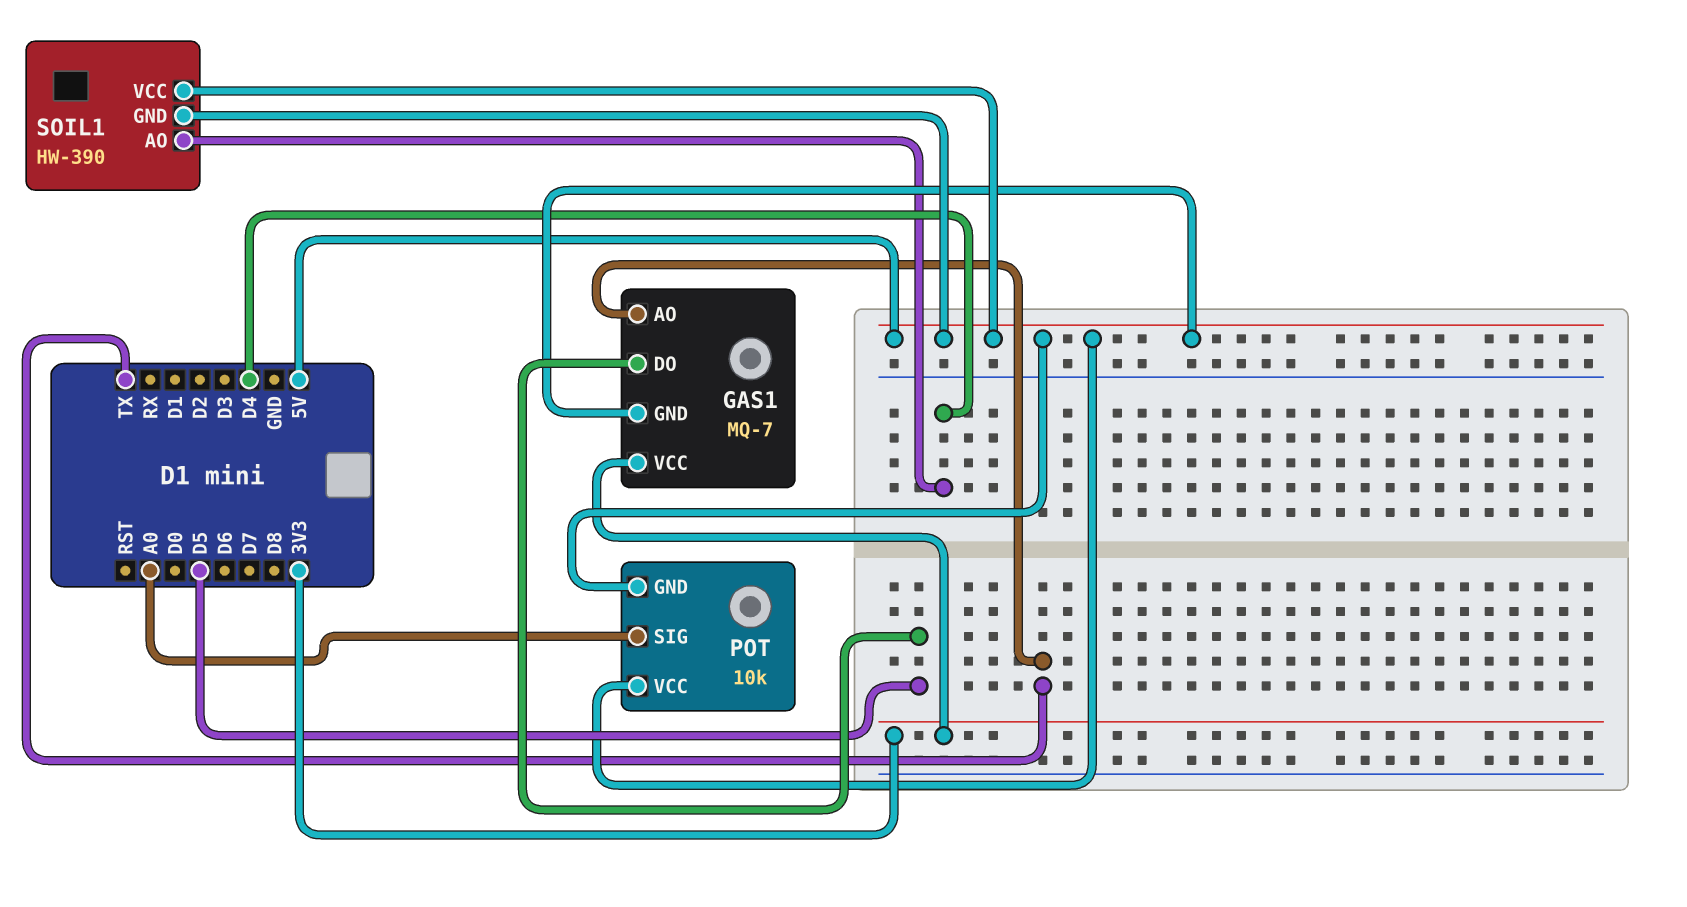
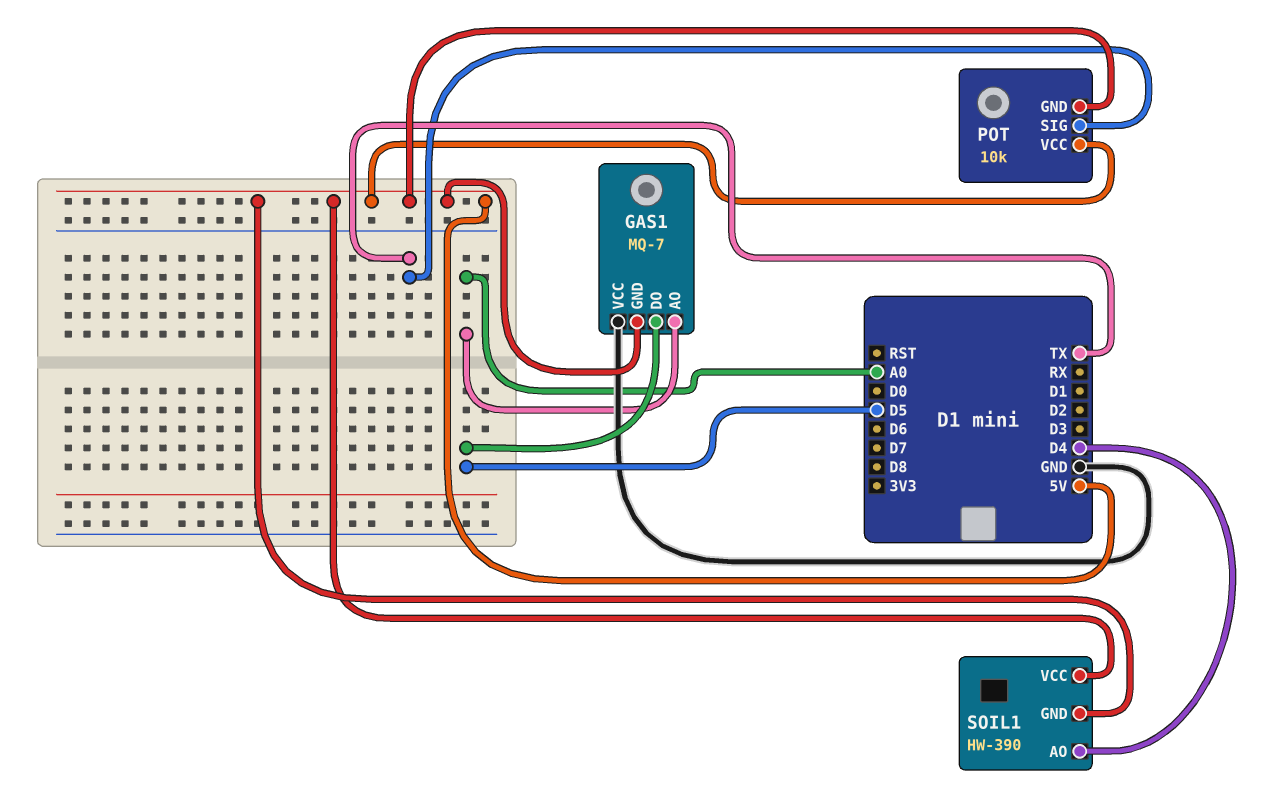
GAS1 pin AO: TX -> A0
GAS1 pin VCC: 3V3 -> GND
POT pin SIG: A0 -> TX

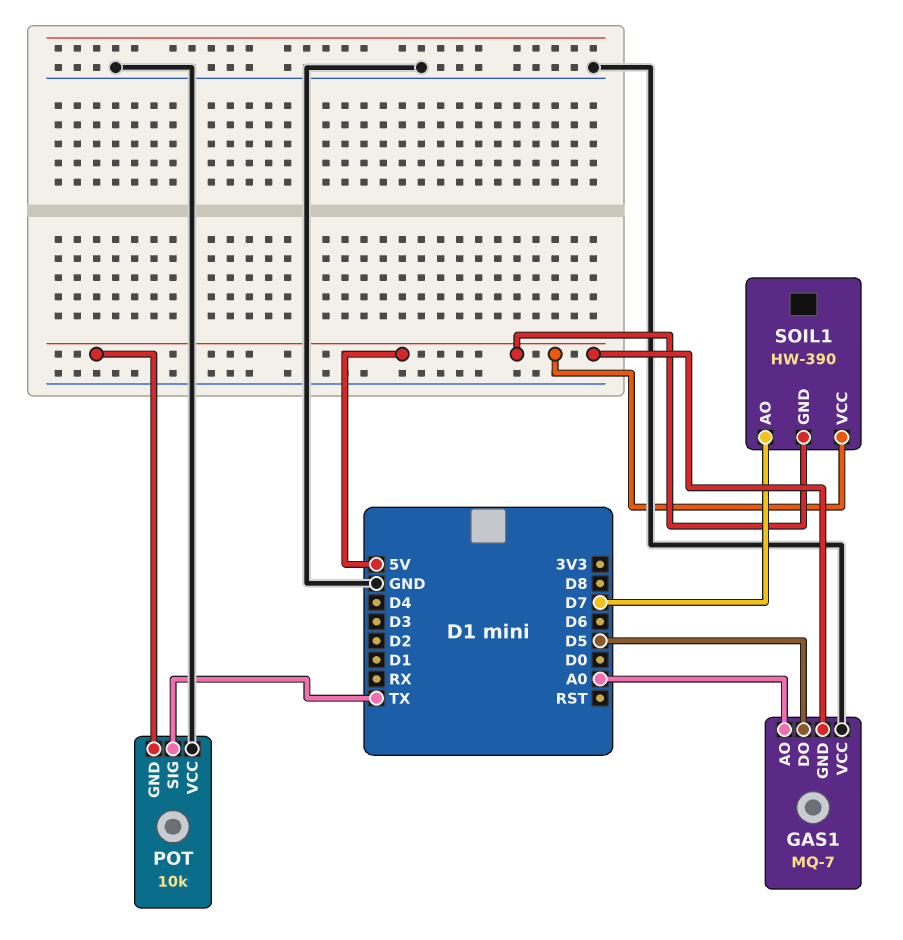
POT pin VCC: 5V -> GND
SOIL1 pin AO: D4 -> D7

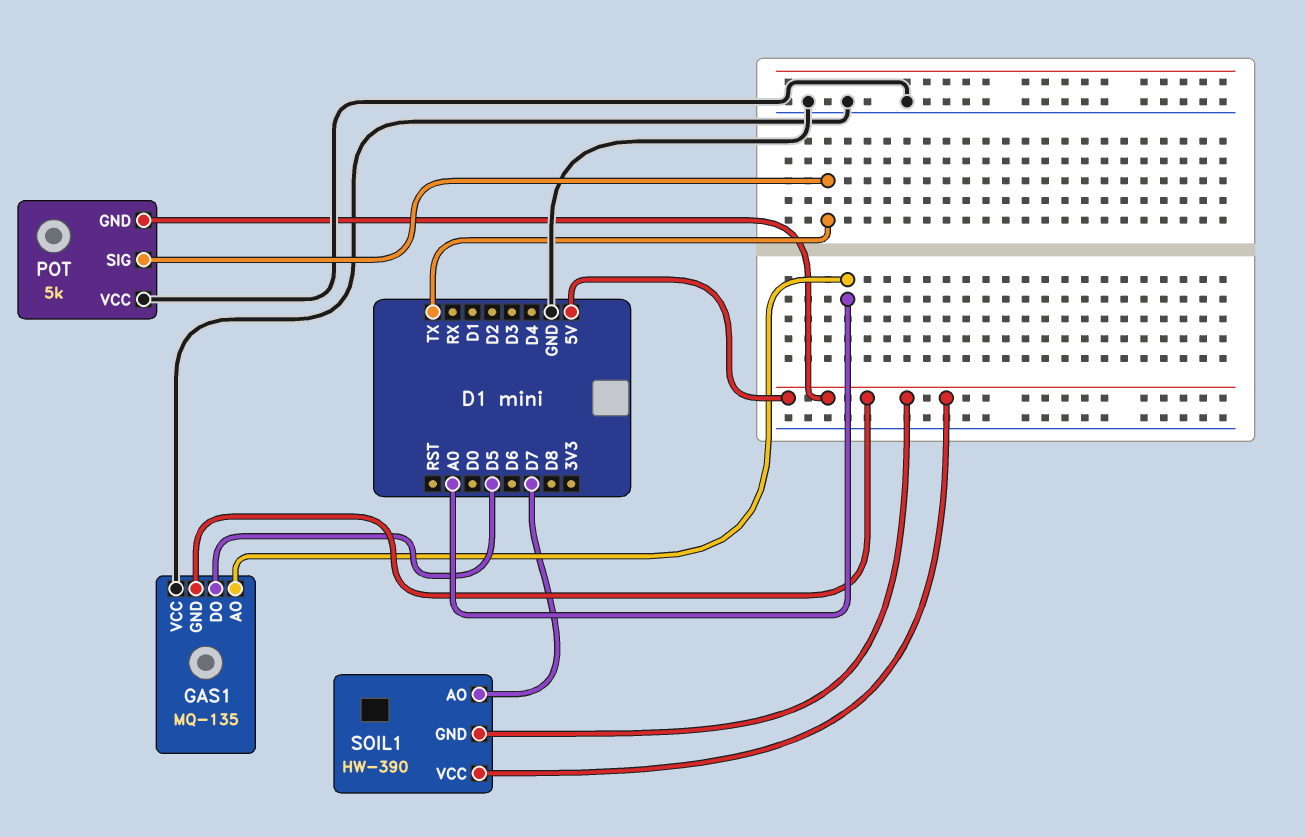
GAS1: MQ-7 -> MQ-135
POT: 10k -> 5k

